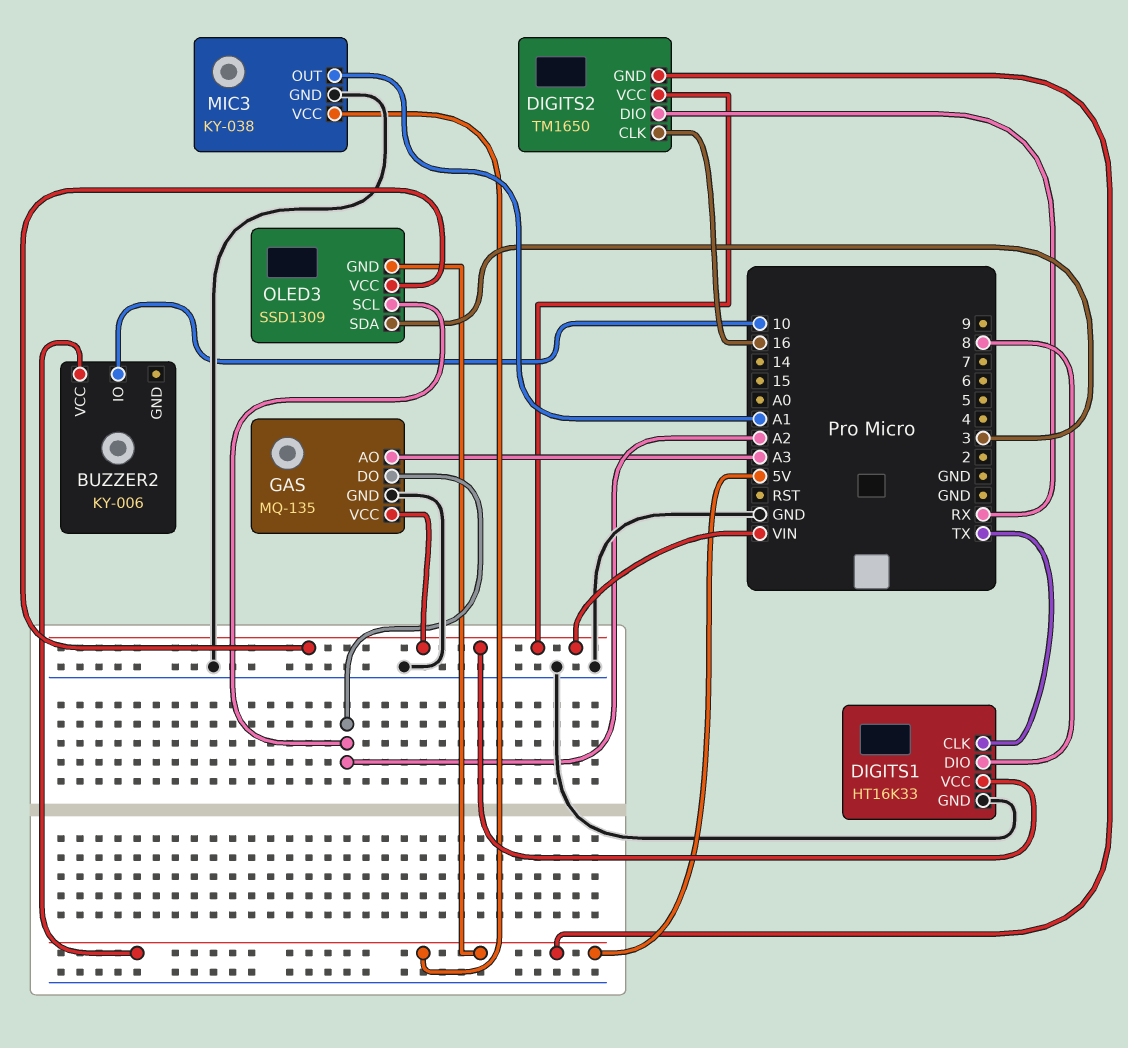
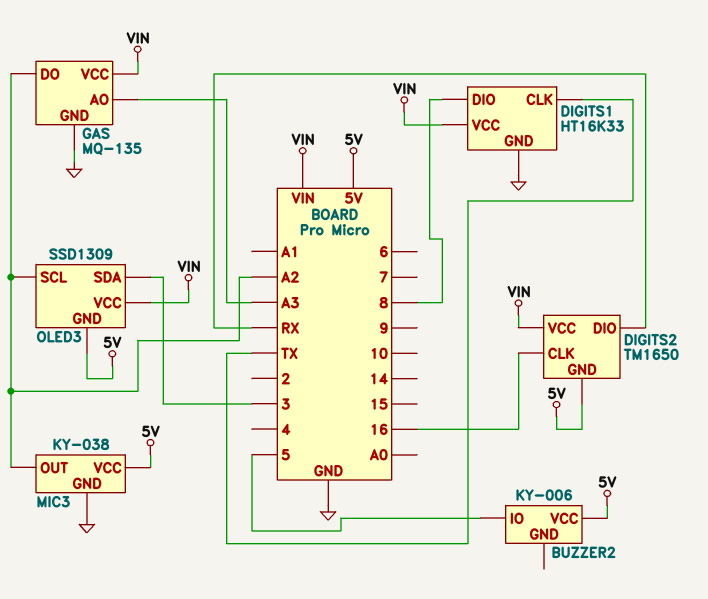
BUZZER2 pin IO: 10 -> 5
MIC3 pin OUT: A1 -> A2

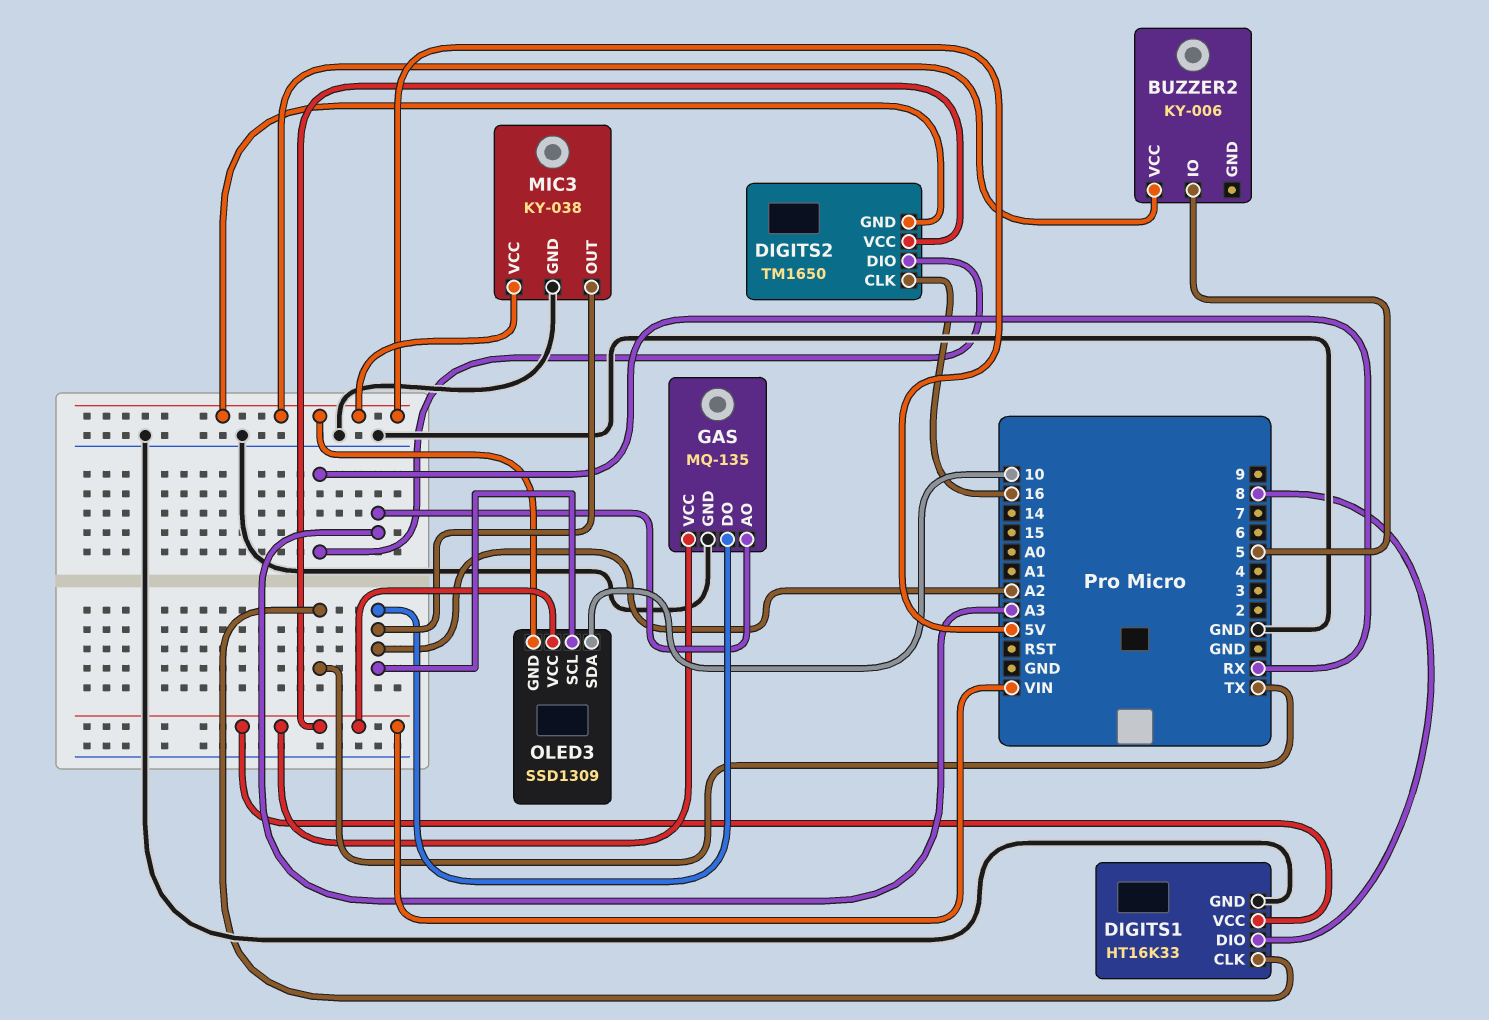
OLED3 pin SDA: 3 -> 10

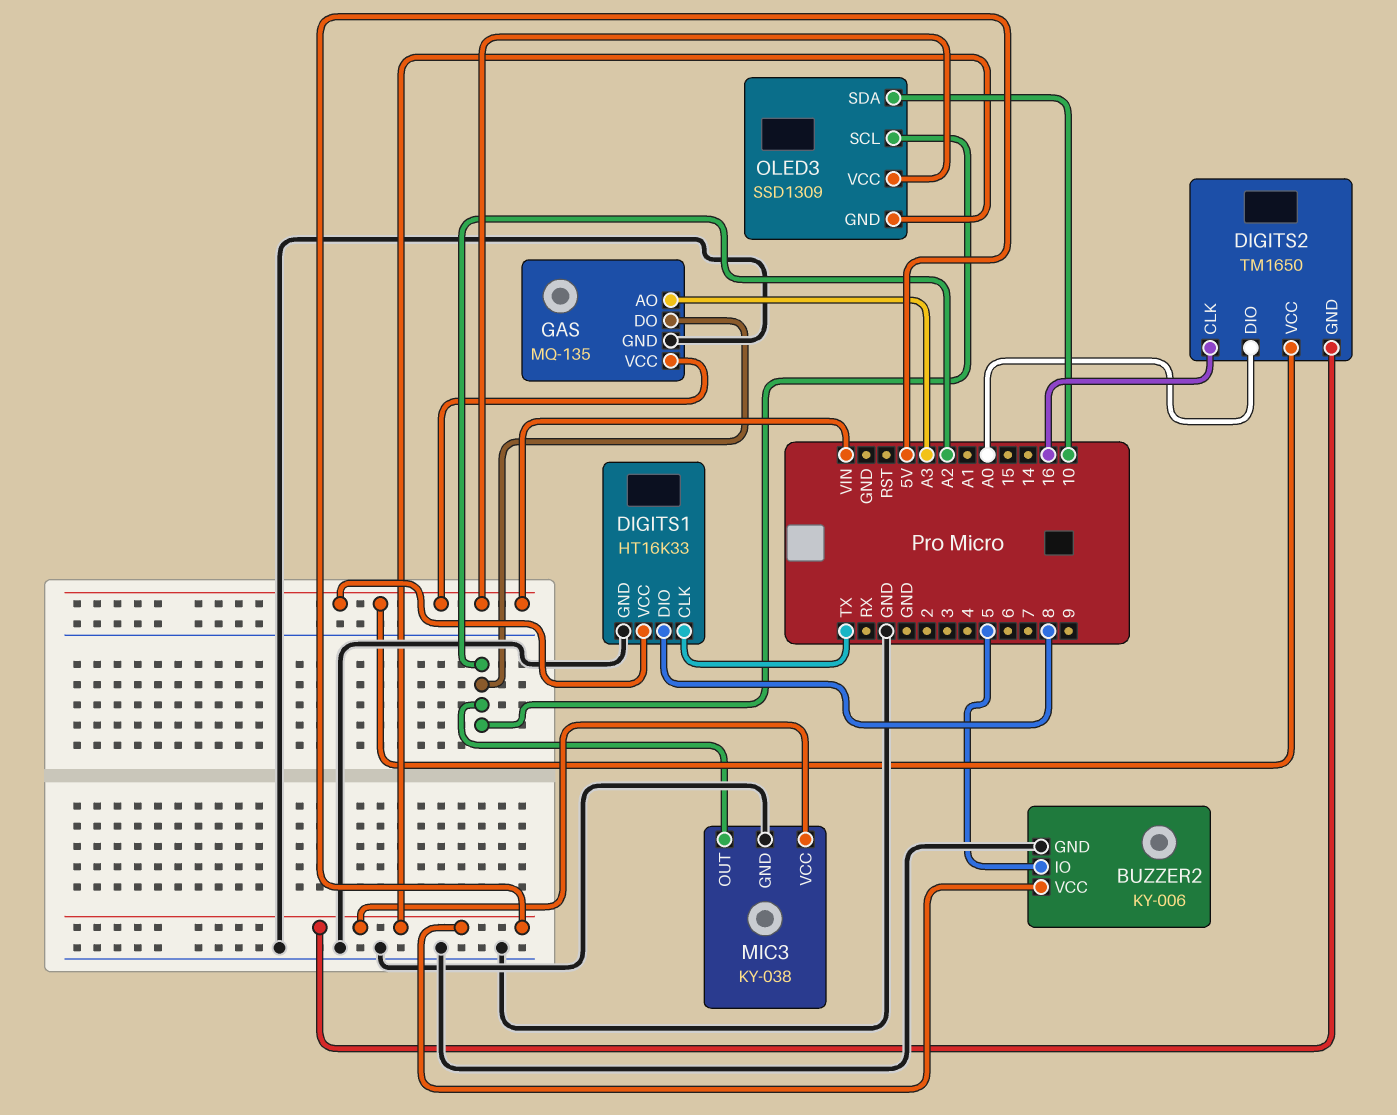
BUZZER2 pin GND: none -> GND
DIGITS2 pin DIO: RX -> A0

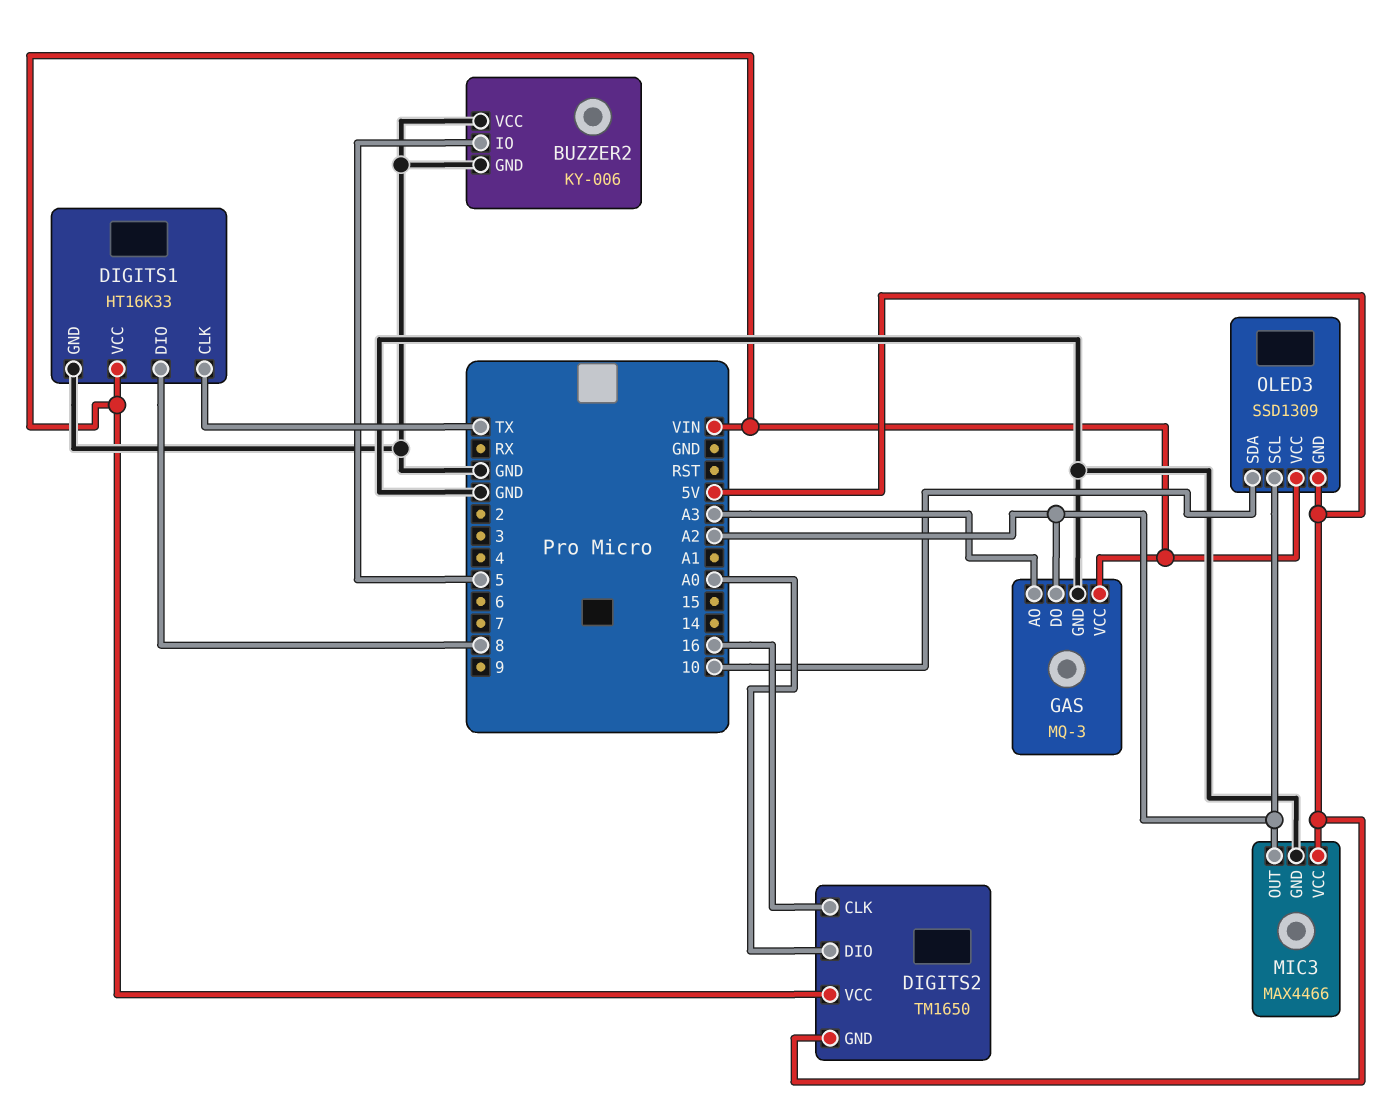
BUZZER2 pin VCC: 5V -> GND
GAS: MQ-135 -> MQ-3
MIC3: KY-038 -> MAX4466

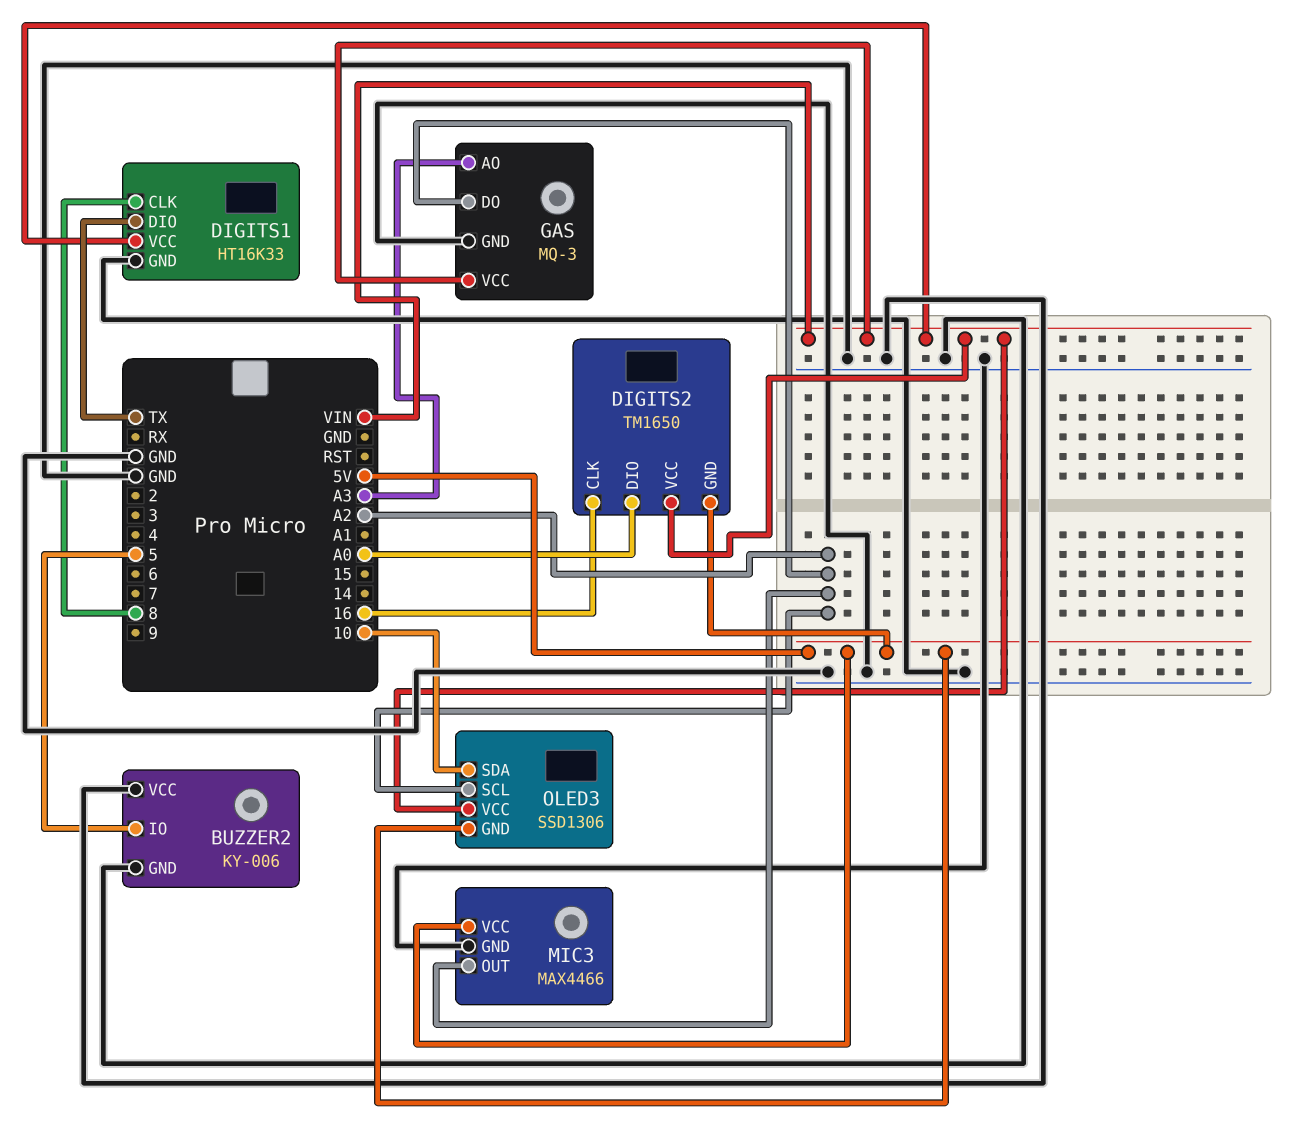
DIGITS1 pin CLK: TX -> 8
DIGITS1 pin DIO: 8 -> TX
OLED3: SSD1309 -> SSD1306

